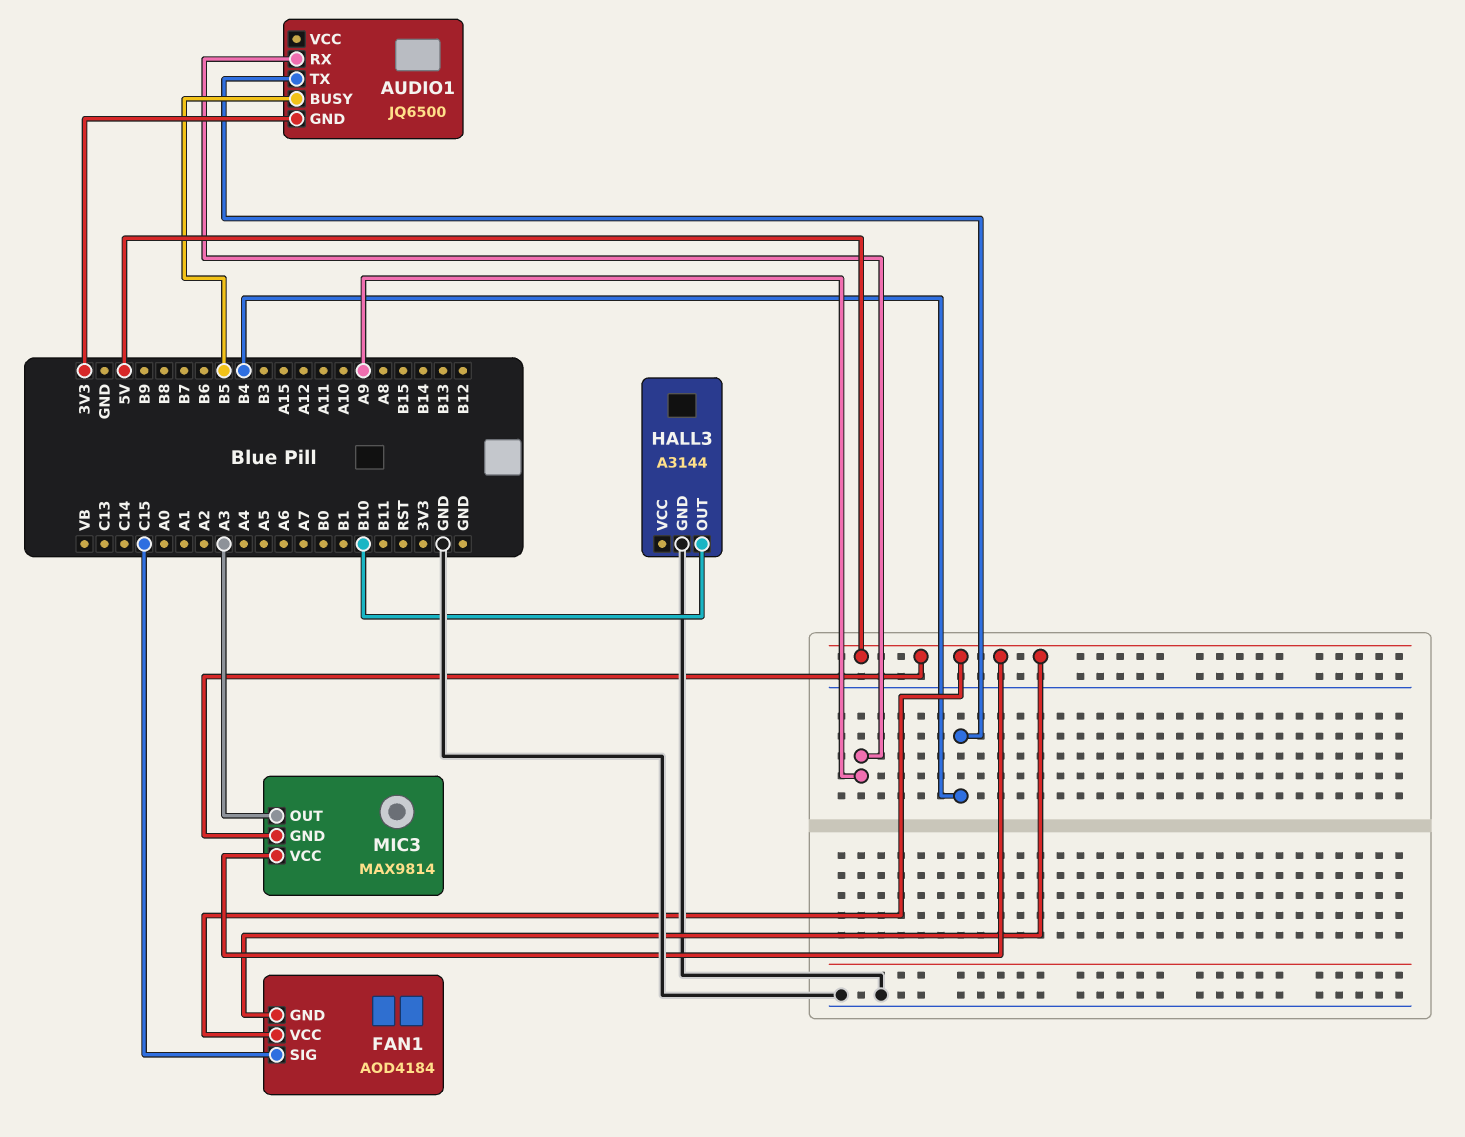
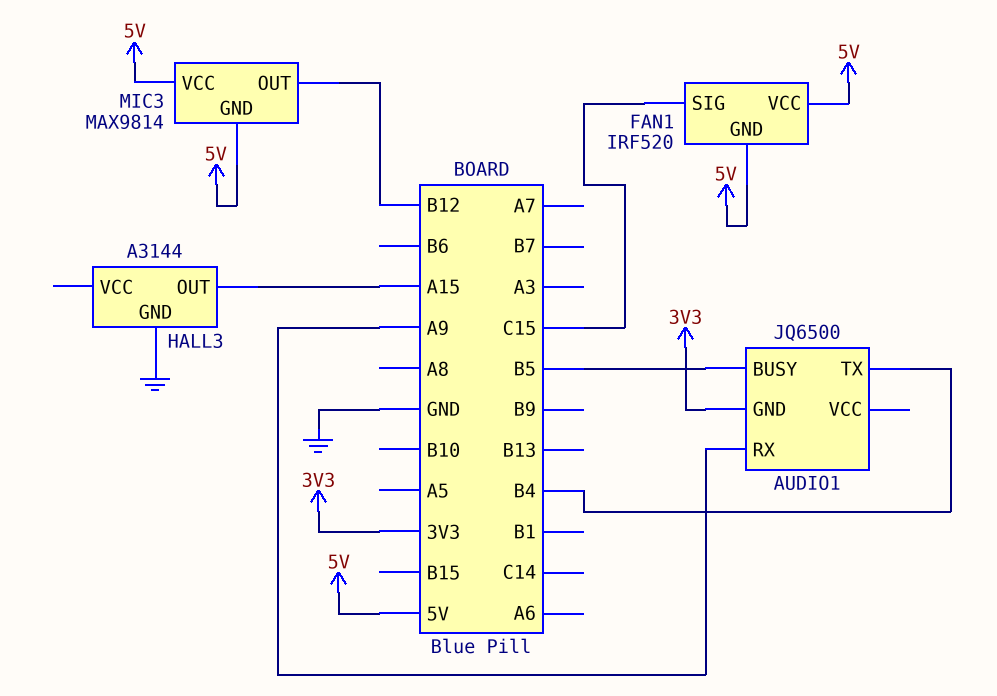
FAN1: AOD4184 -> IRF520
HALL3 pin OUT: B10 -> A15
MIC3 pin OUT: A3 -> B12

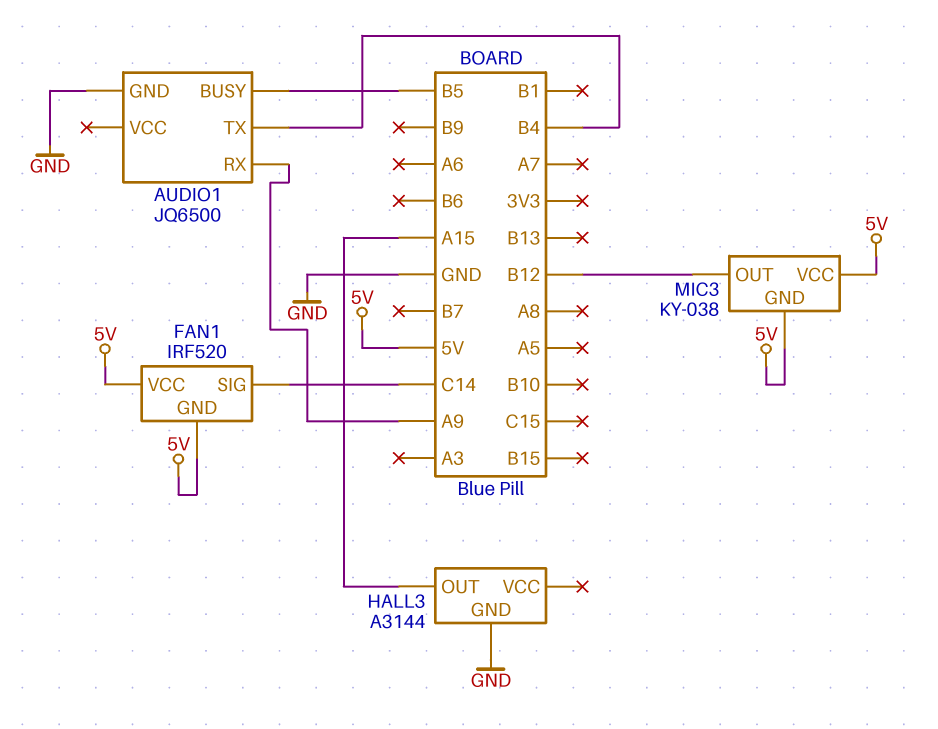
AUDIO1 pin GND: 3V3 -> GND
FAN1 pin SIG: C15 -> C14
MIC3: MAX9814 -> KY-038

